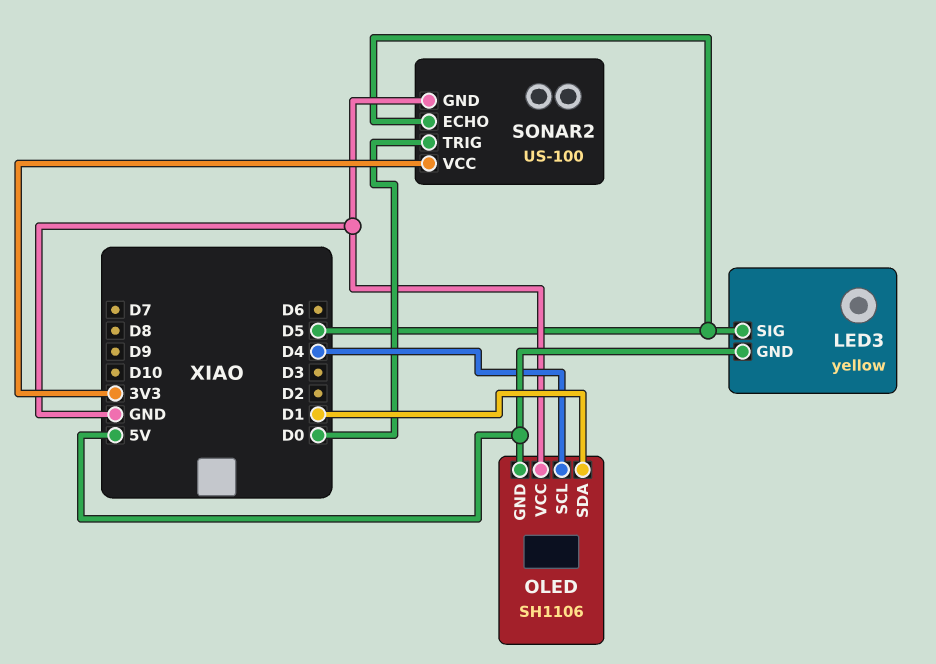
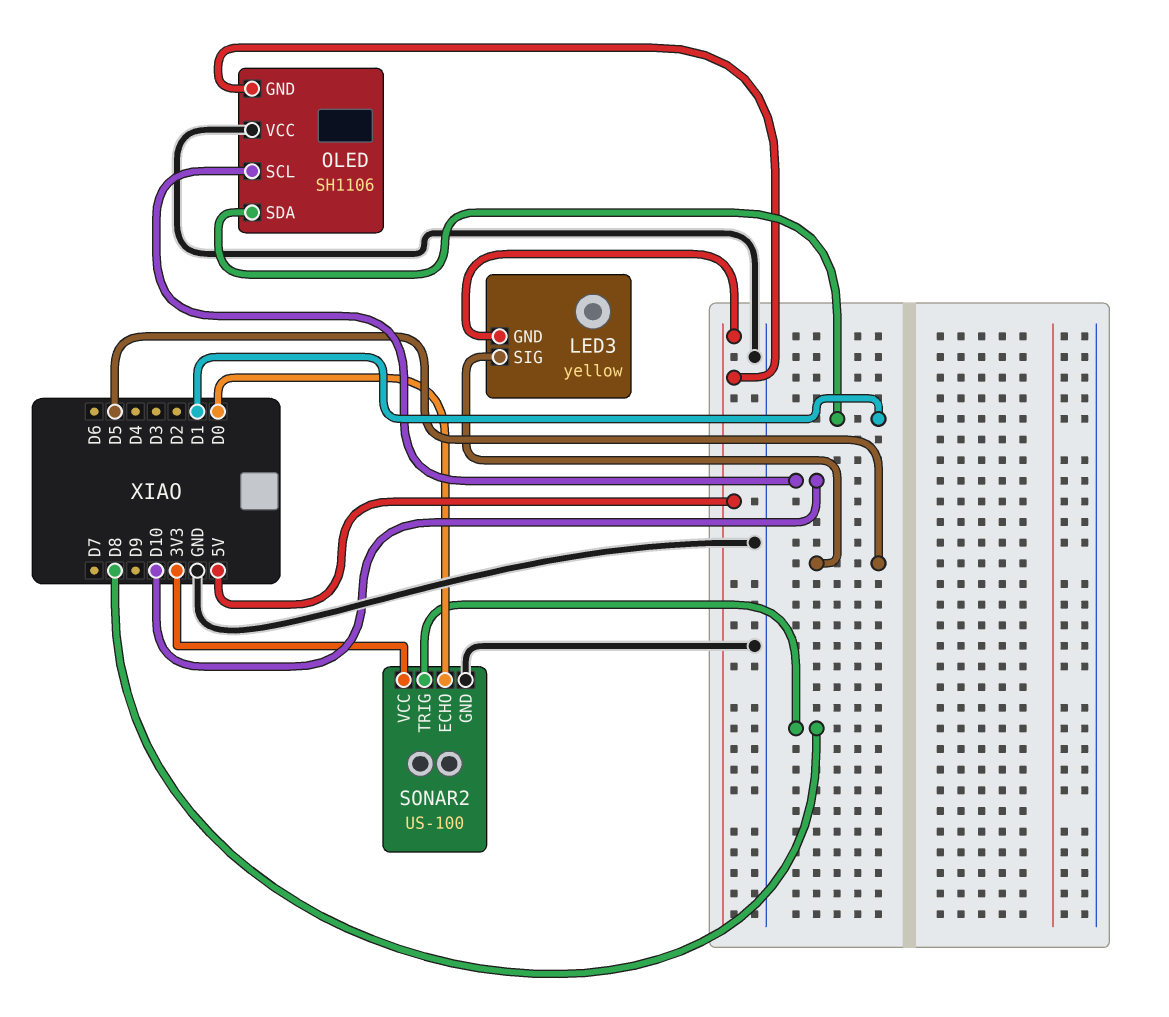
OLED pin SCL: D4 -> D10
SONAR2 pin ECHO: D5 -> D0
SONAR2 pin TRIG: D0 -> D8

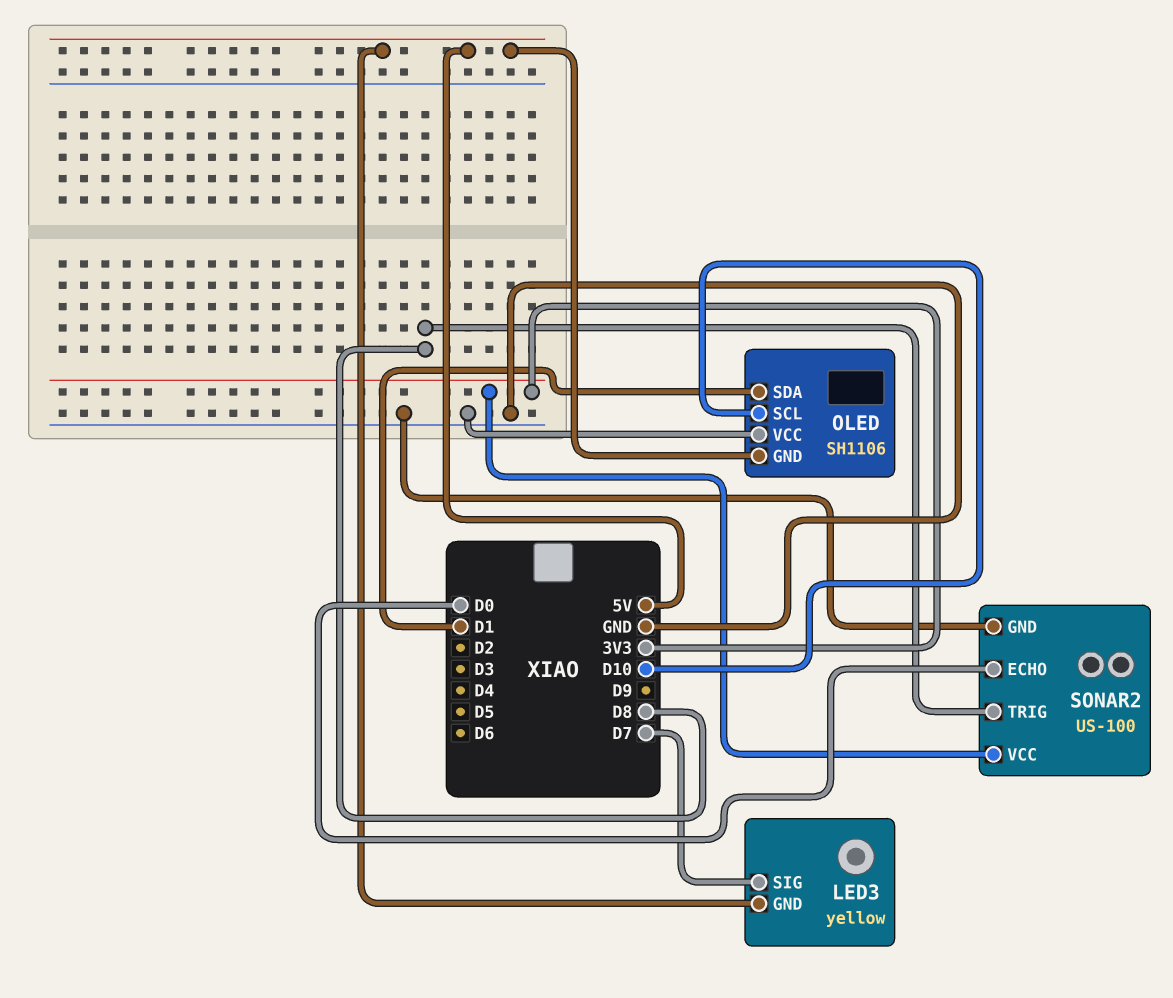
LED3 pin SIG: D5 -> D7

